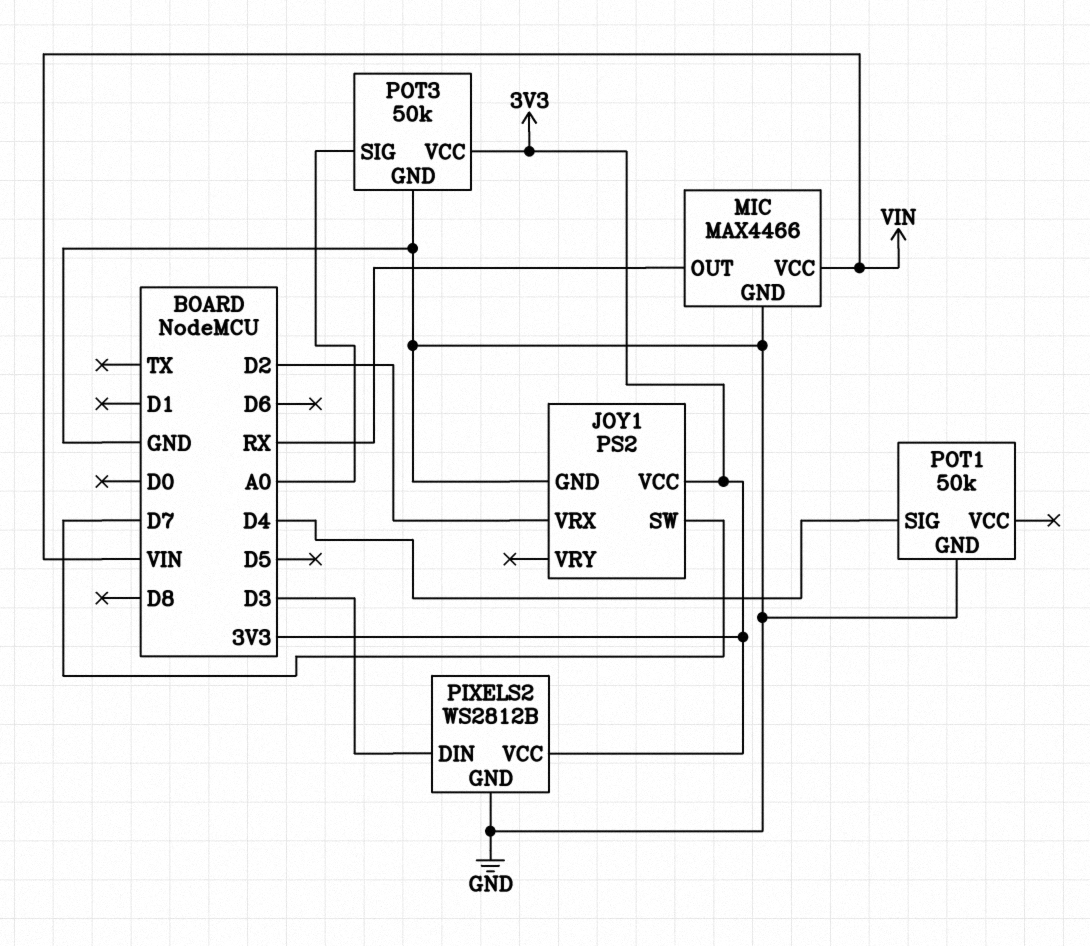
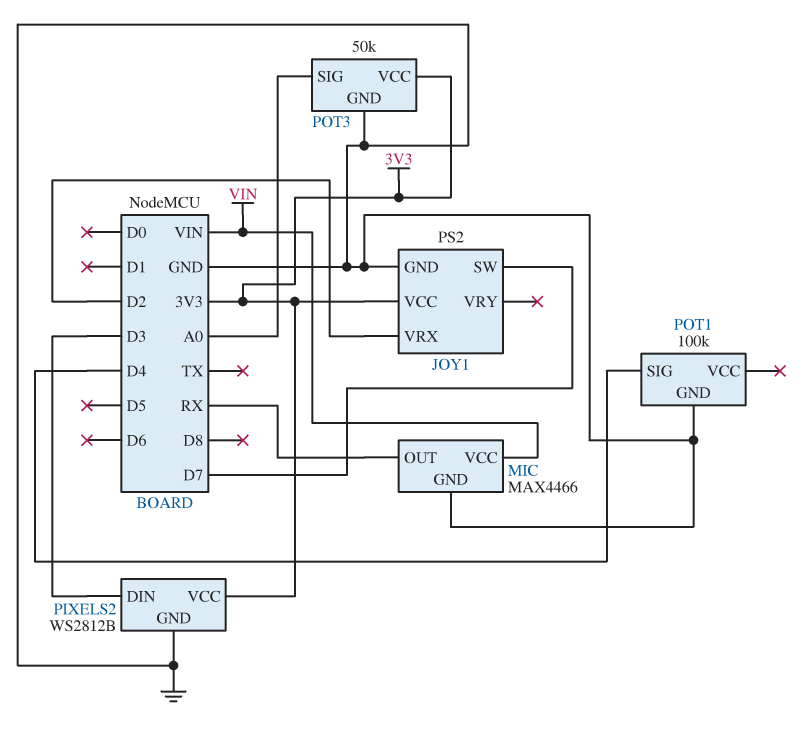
POT1: 50k -> 100k

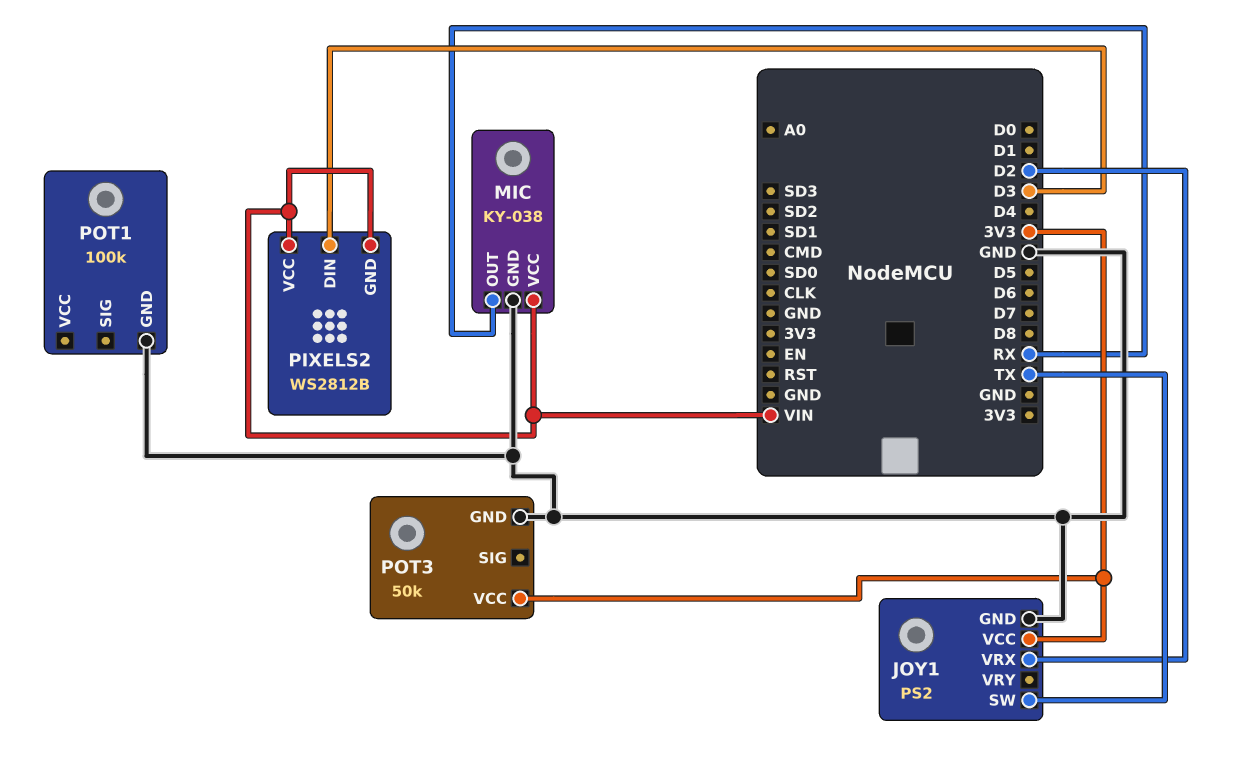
JOY1 pin SW: D7 -> TX
MIC: MAX4466 -> KY-038
PIXELS2 pin GND: GND -> VIN
PIXELS2 pin VCC: 3V3 -> VIN
POT1 pin SIG: D4 -> none
POT3 pin SIG: A0 -> none

